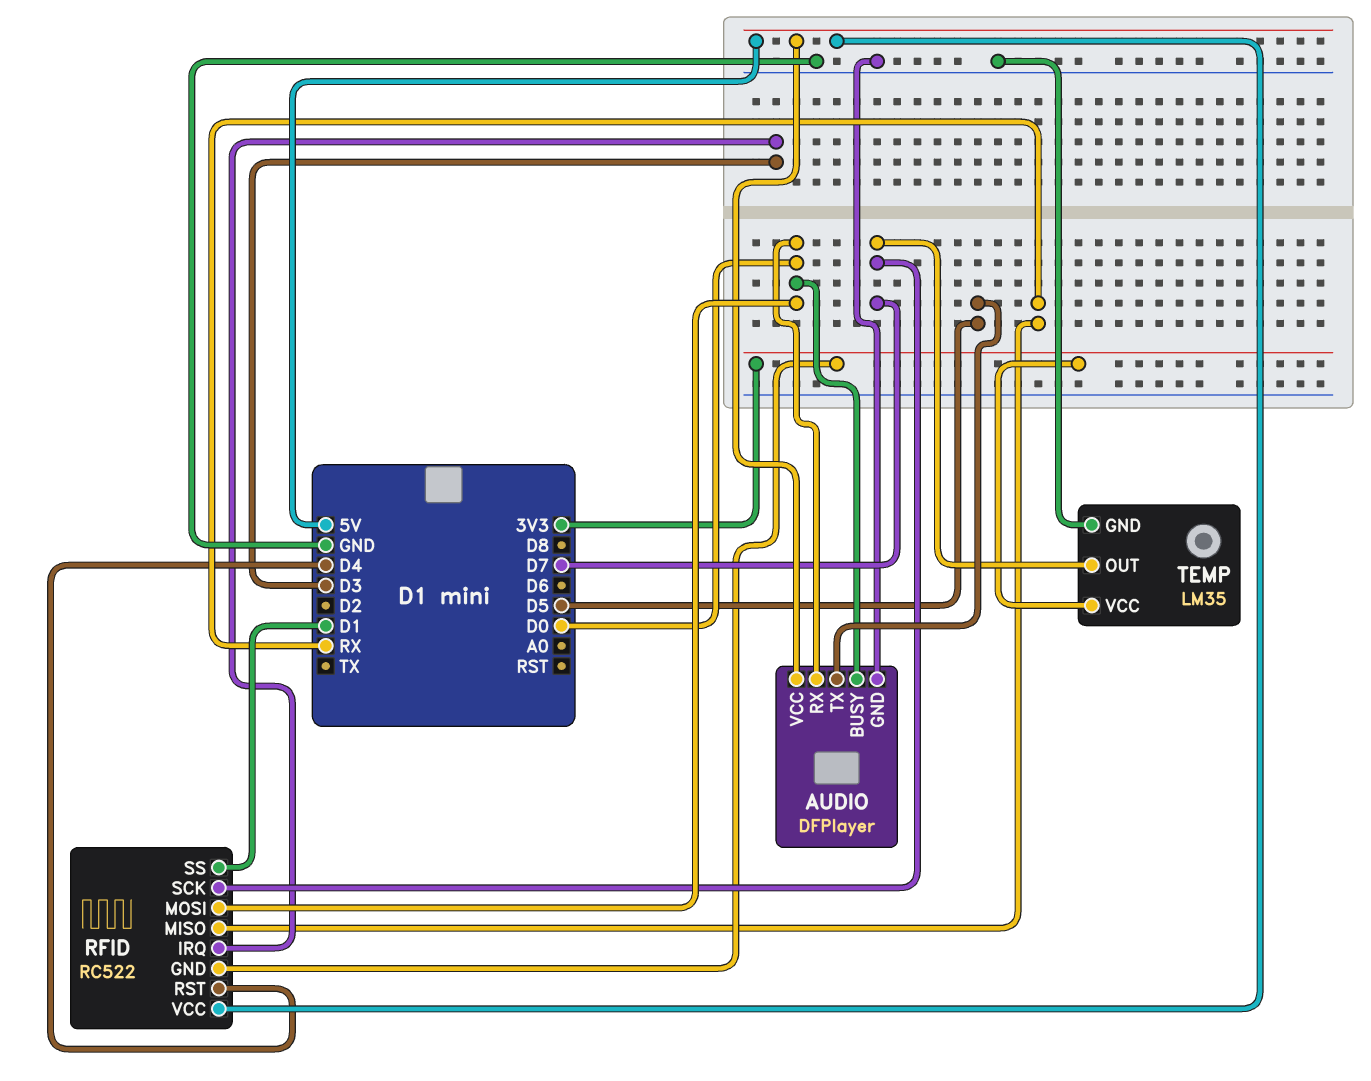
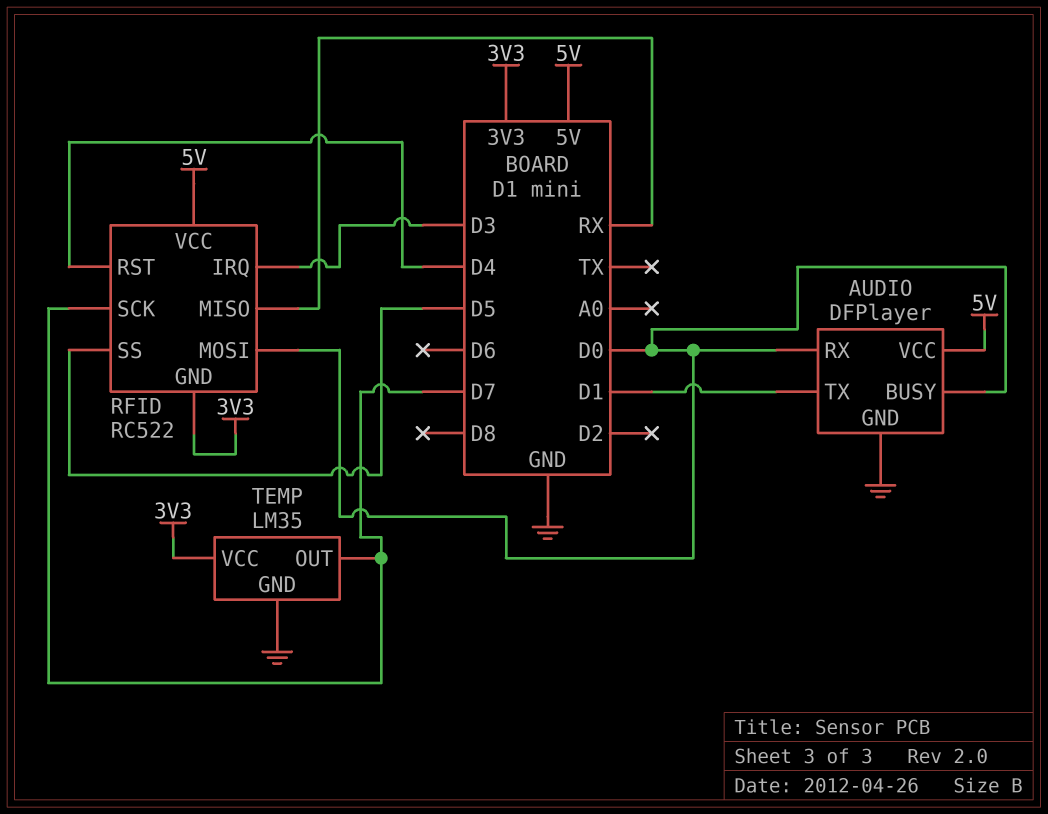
AUDIO pin TX: D5 -> D1
RFID pin SS: D1 -> D5

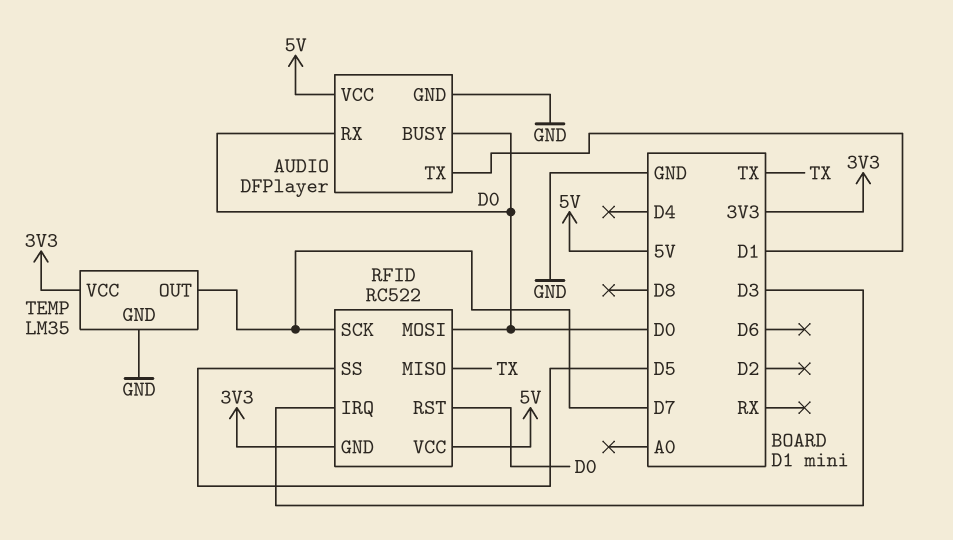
RFID pin MISO: RX -> TX
RFID pin RST: D4 -> D0

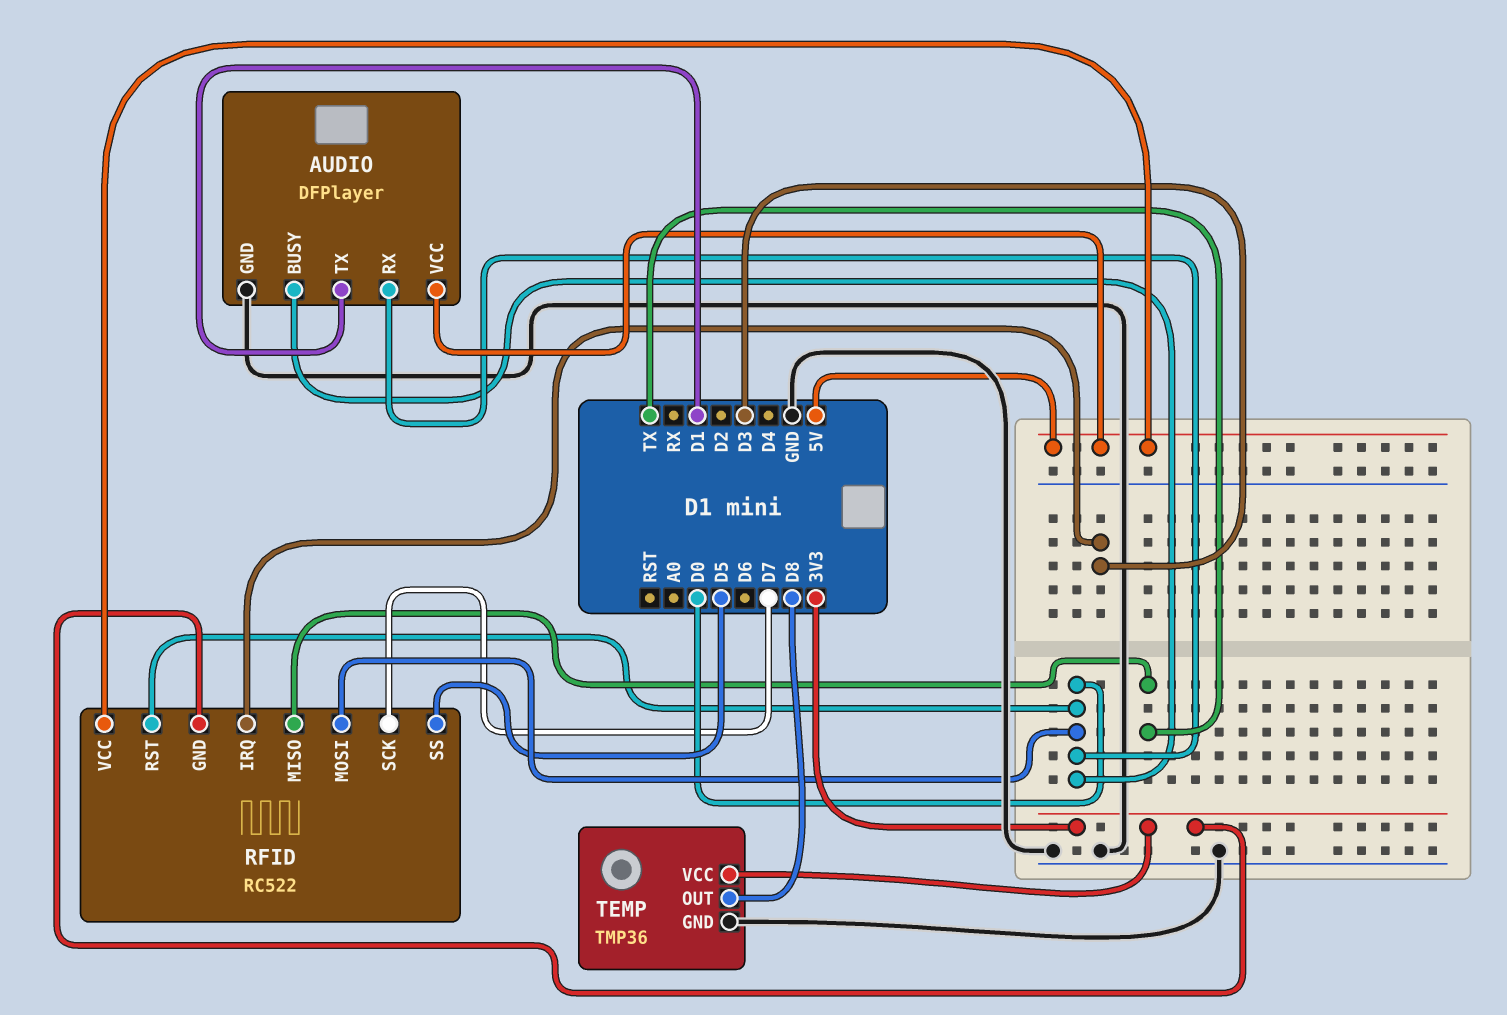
TEMP: LM35 -> TMP36
TEMP pin OUT: D7 -> D8

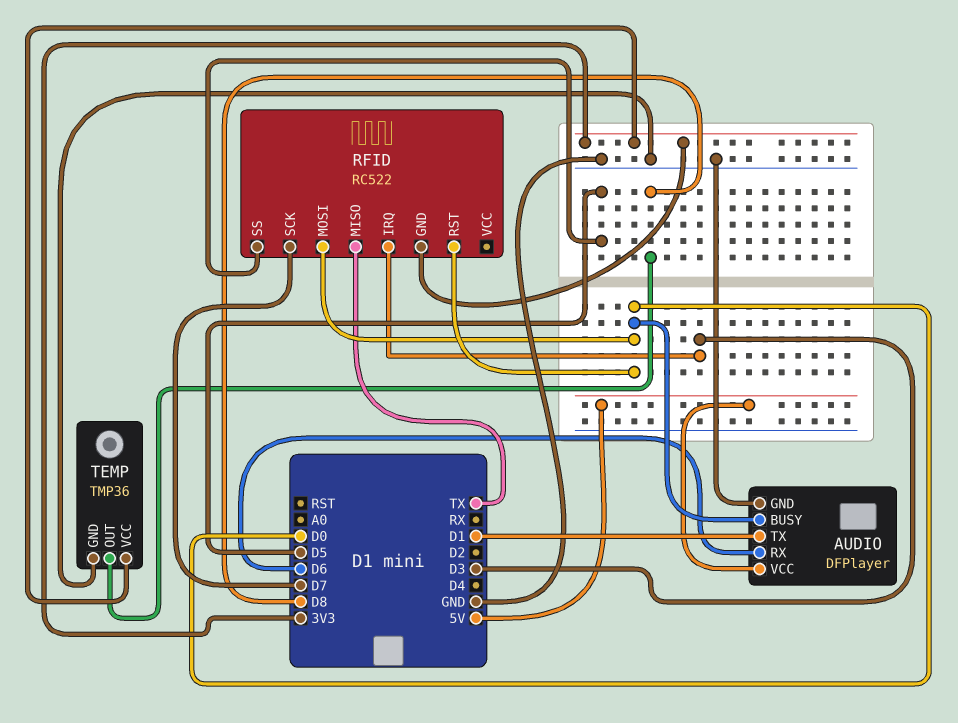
AUDIO pin RX: D0 -> D6
RFID pin VCC: 5V -> none

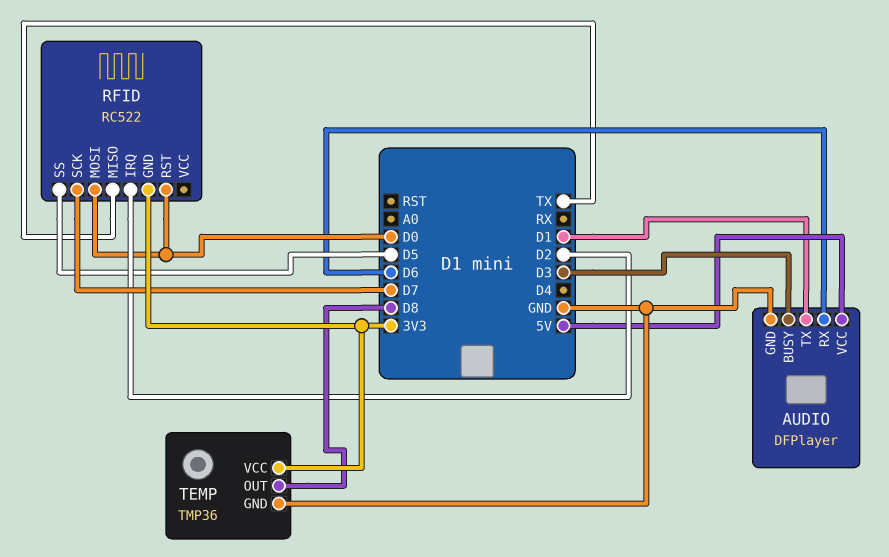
AUDIO pin BUSY: D0 -> D3
RFID pin IRQ: D3 -> D2

